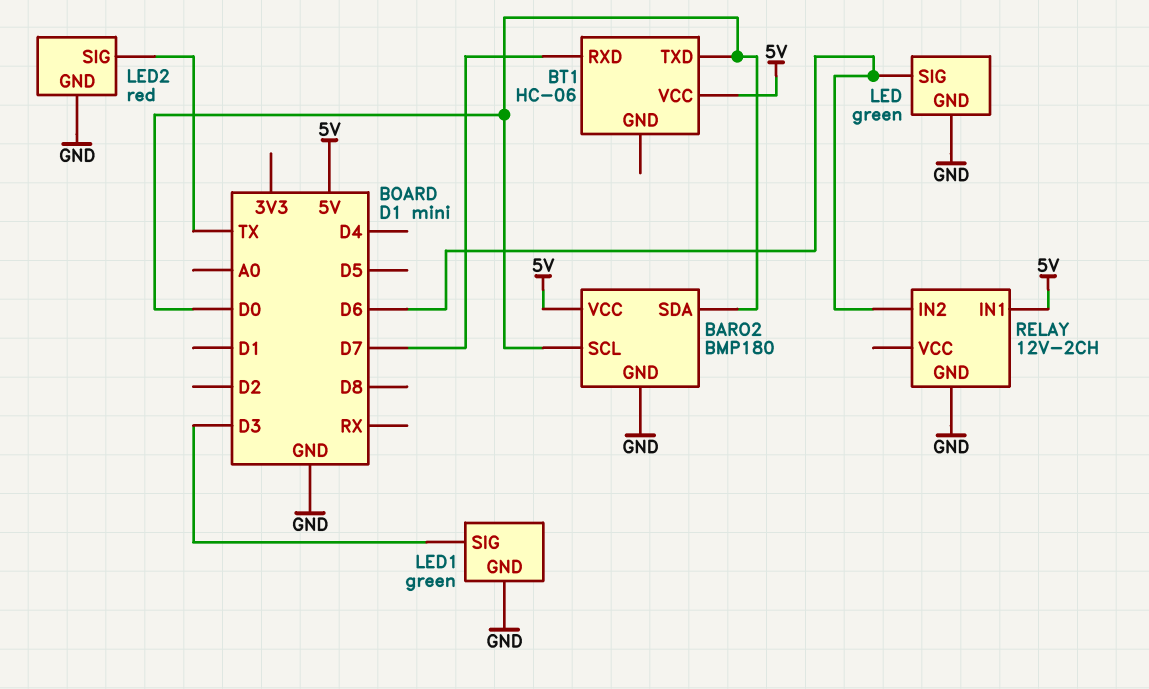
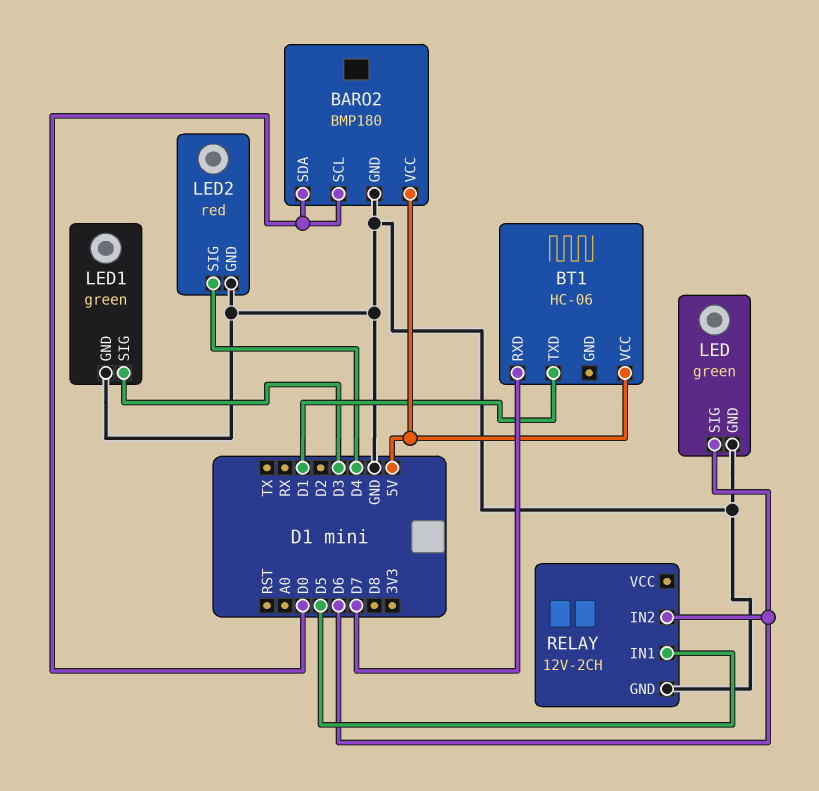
BT1 pin TXD: D0 -> D1
LED2 pin SIG: TX -> D4
RELAY pin IN1: 5V -> D5

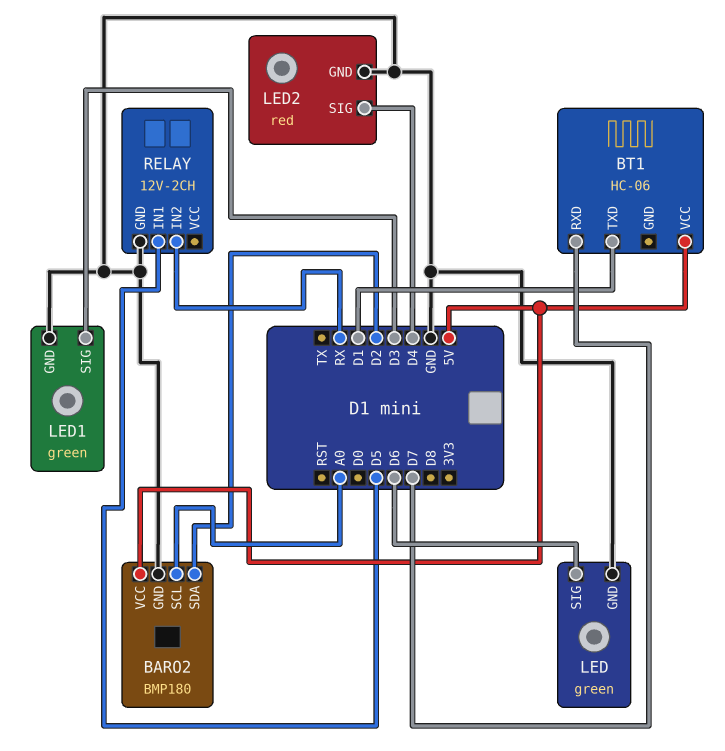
BARO2 pin SCL: D0 -> A0
BARO2 pin SDA: D0 -> D2
RELAY pin IN2: D6 -> RX

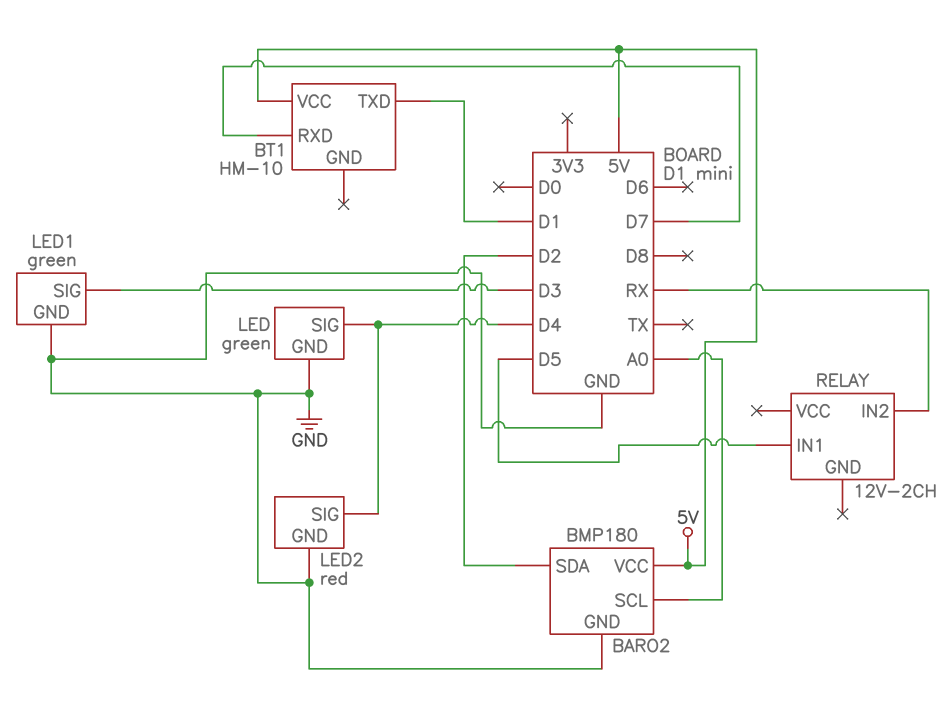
BT1: HC-06 -> HM-10
LED pin SIG: D6 -> D4
RELAY pin GND: GND -> none

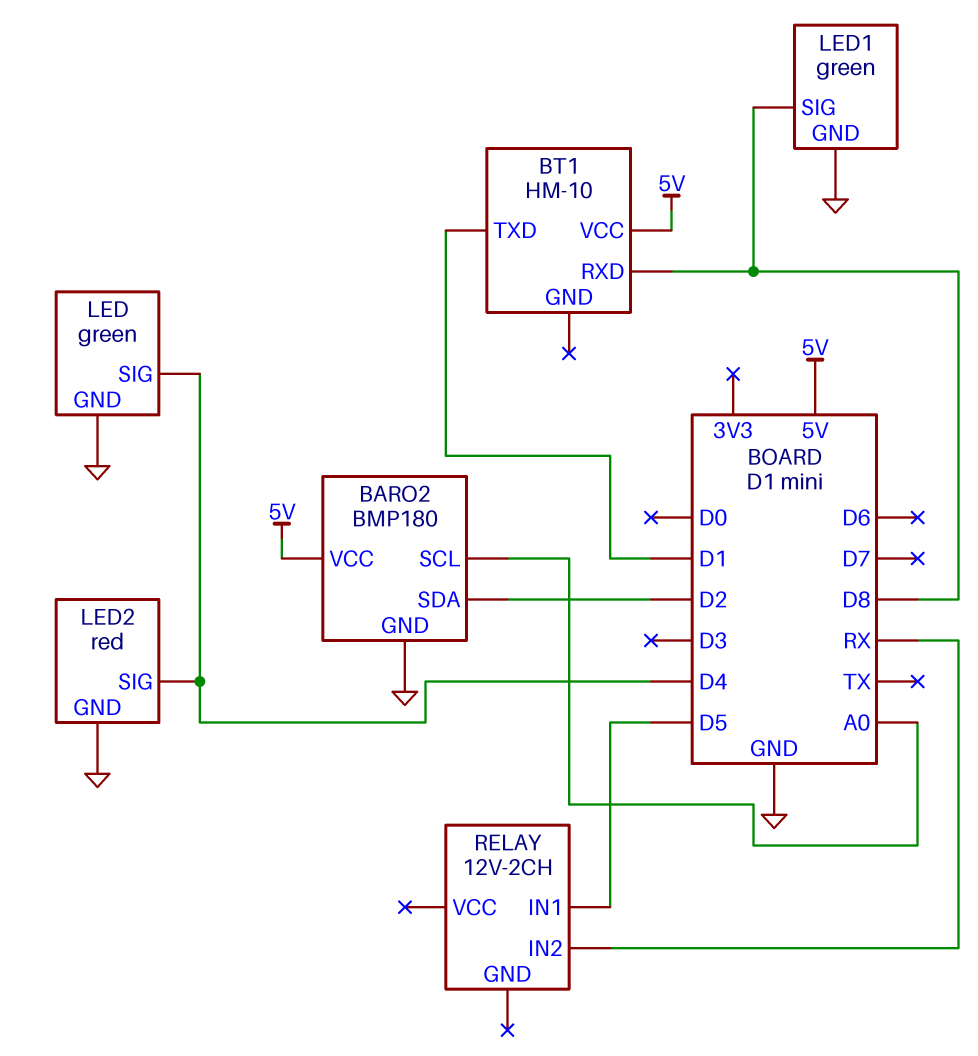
BT1 pin RXD: D7 -> D8
LED1 pin SIG: D3 -> D8

